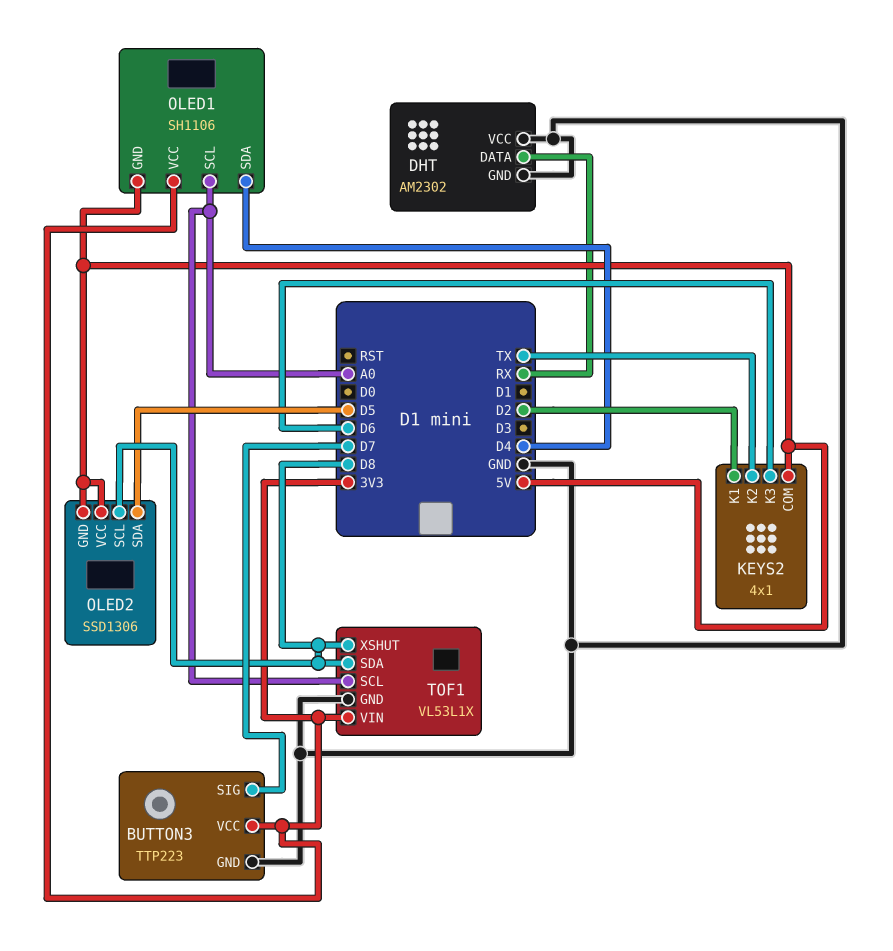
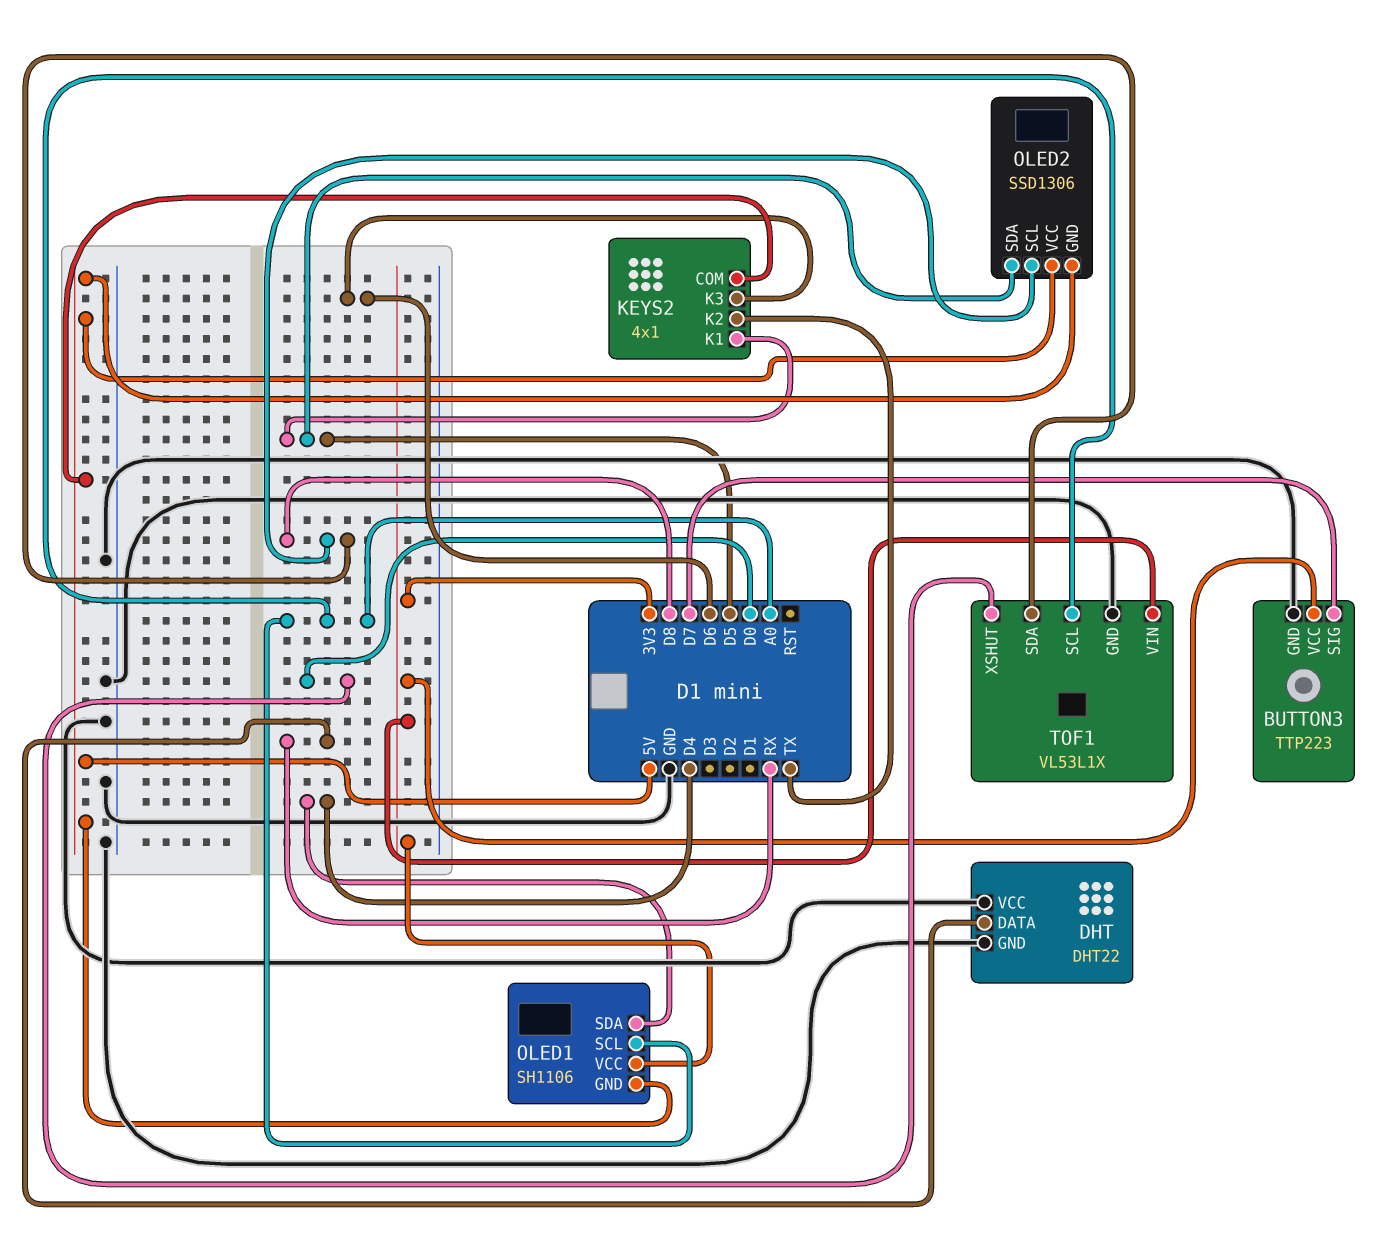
DHT: AM2302 -> DHT22
KEYS2 pin K1: D2 -> D5
TOF1 pin XSHUT: D8 -> D0

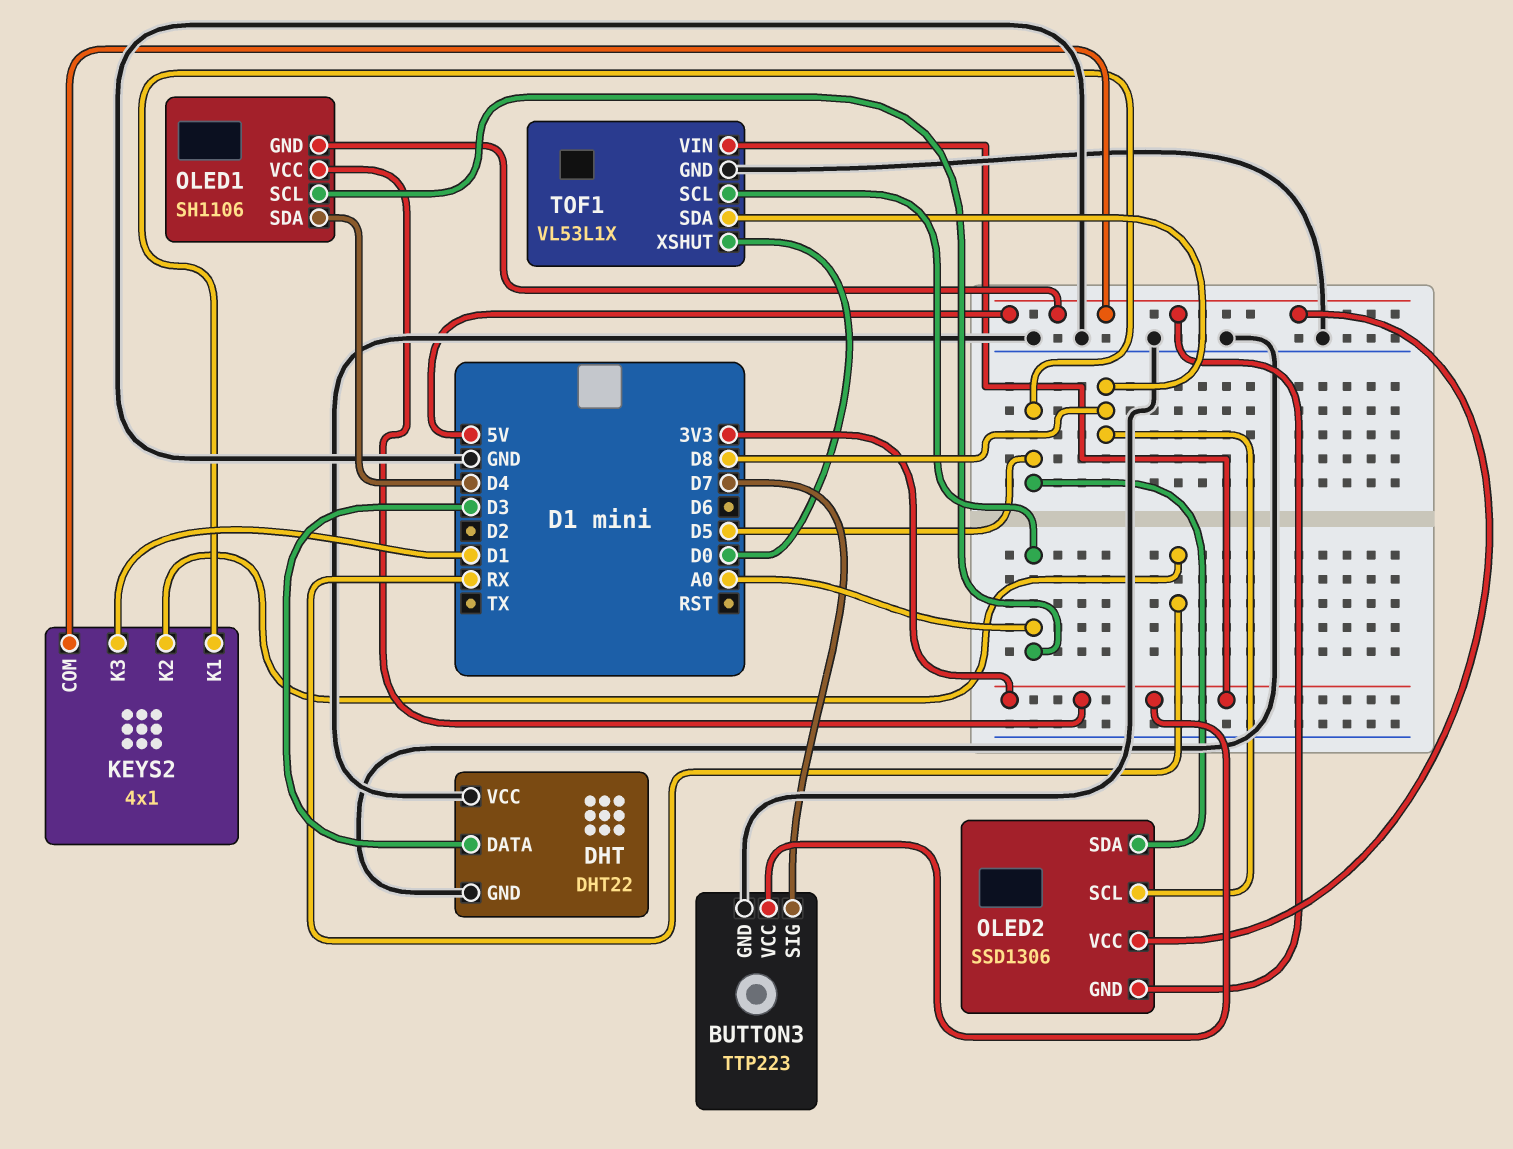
DHT pin DATA: RX -> D3
KEYS2 pin K2: TX -> RX
KEYS2 pin K3: D6 -> D1

